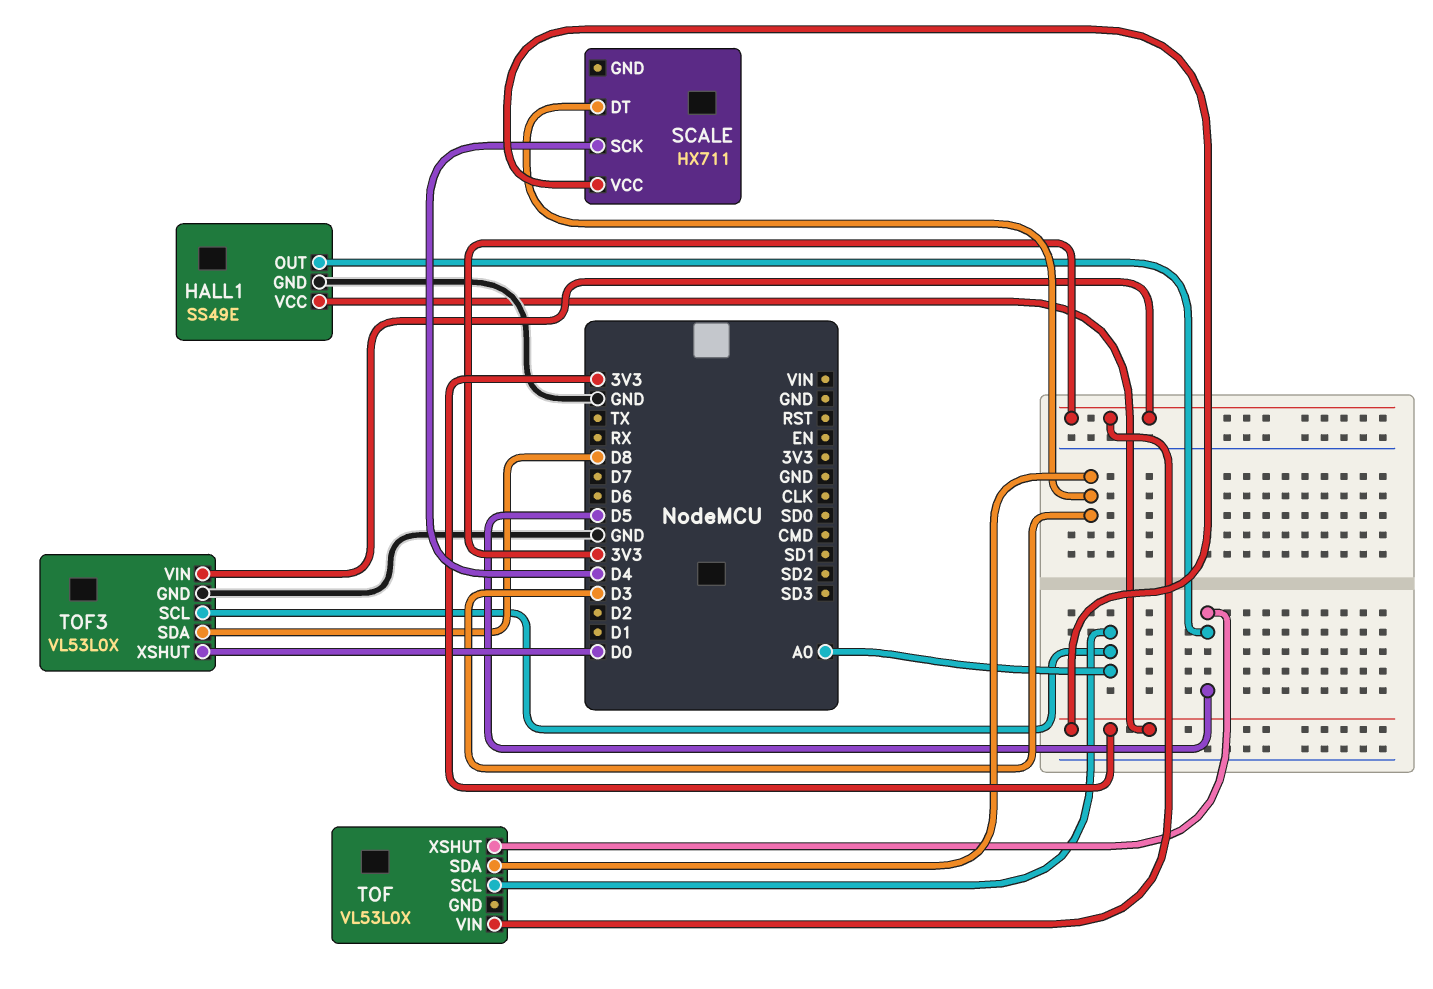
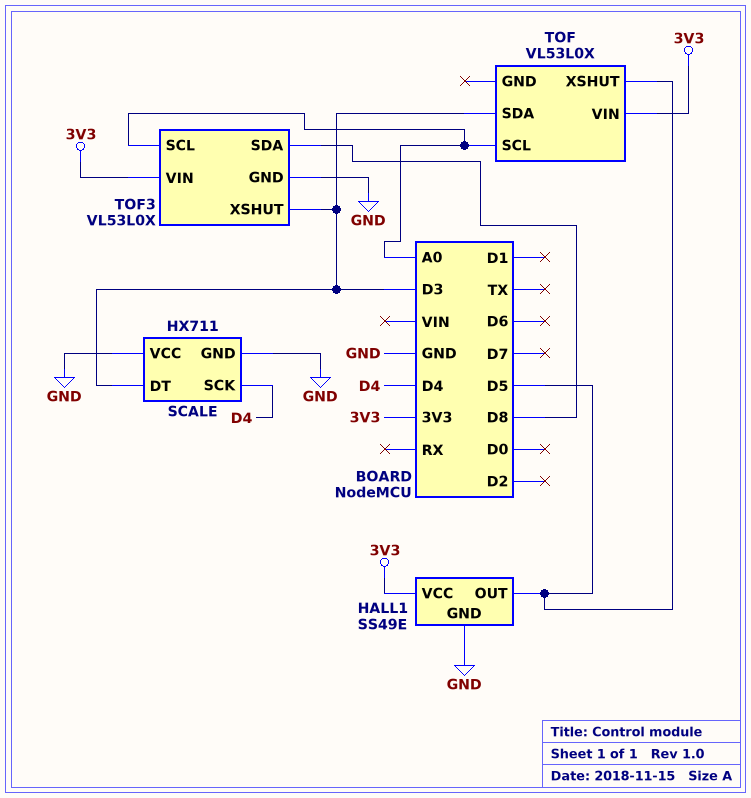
SCALE pin GND: none -> GND
SCALE pin VCC: 3V3 -> GND
TOF3 pin XSHUT: D0 -> D3

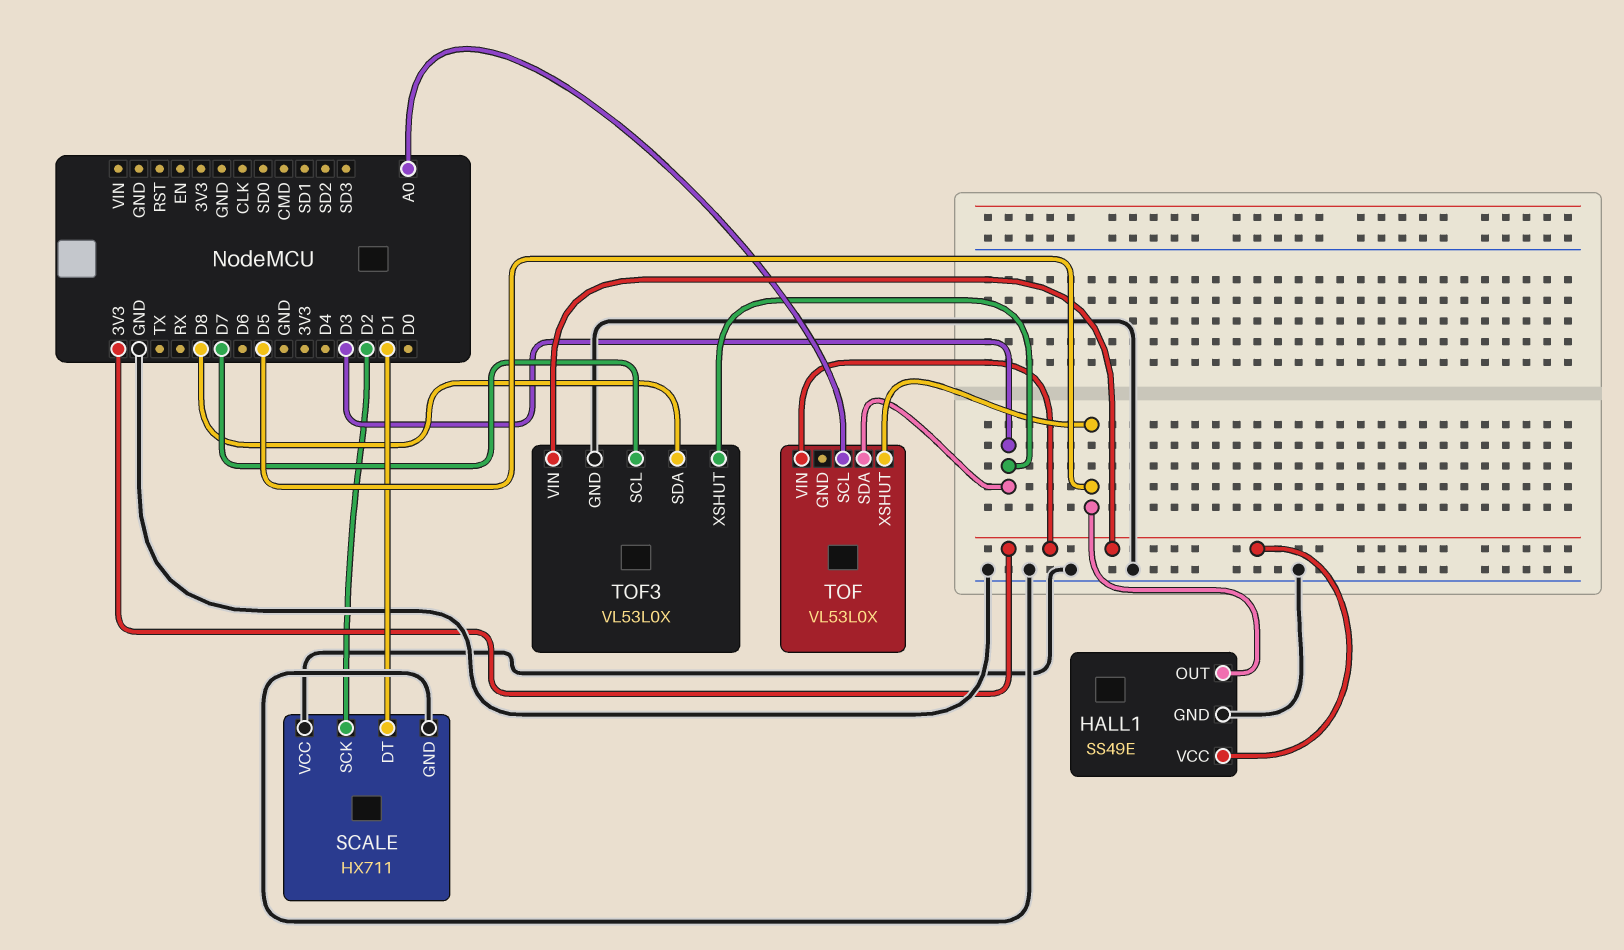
SCALE pin DT: D3 -> D1
SCALE pin SCK: D4 -> D2
TOF3 pin SCL: A0 -> D7

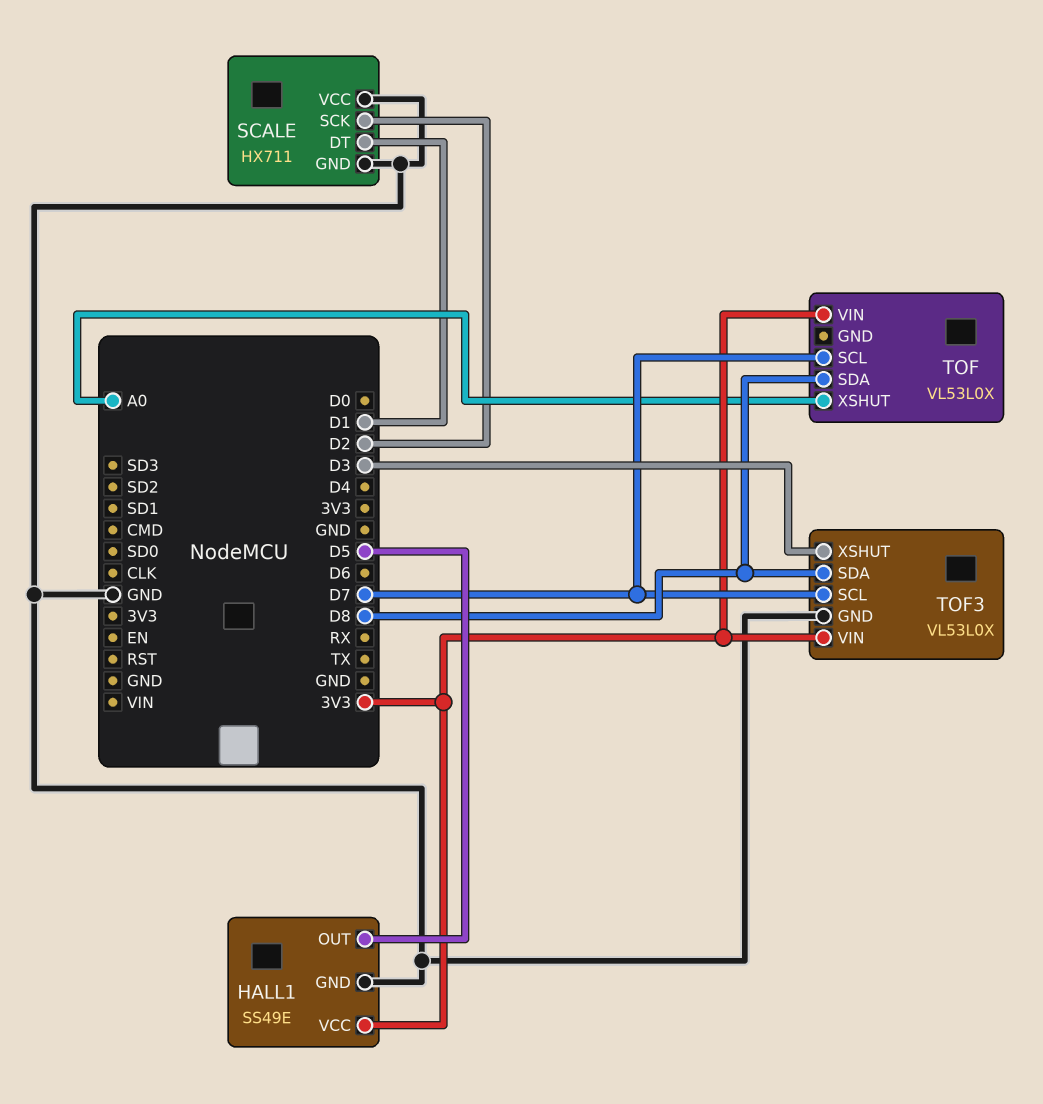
TOF pin SCL: A0 -> D7
TOF pin SDA: D3 -> D8
TOF pin XSHUT: D5 -> A0

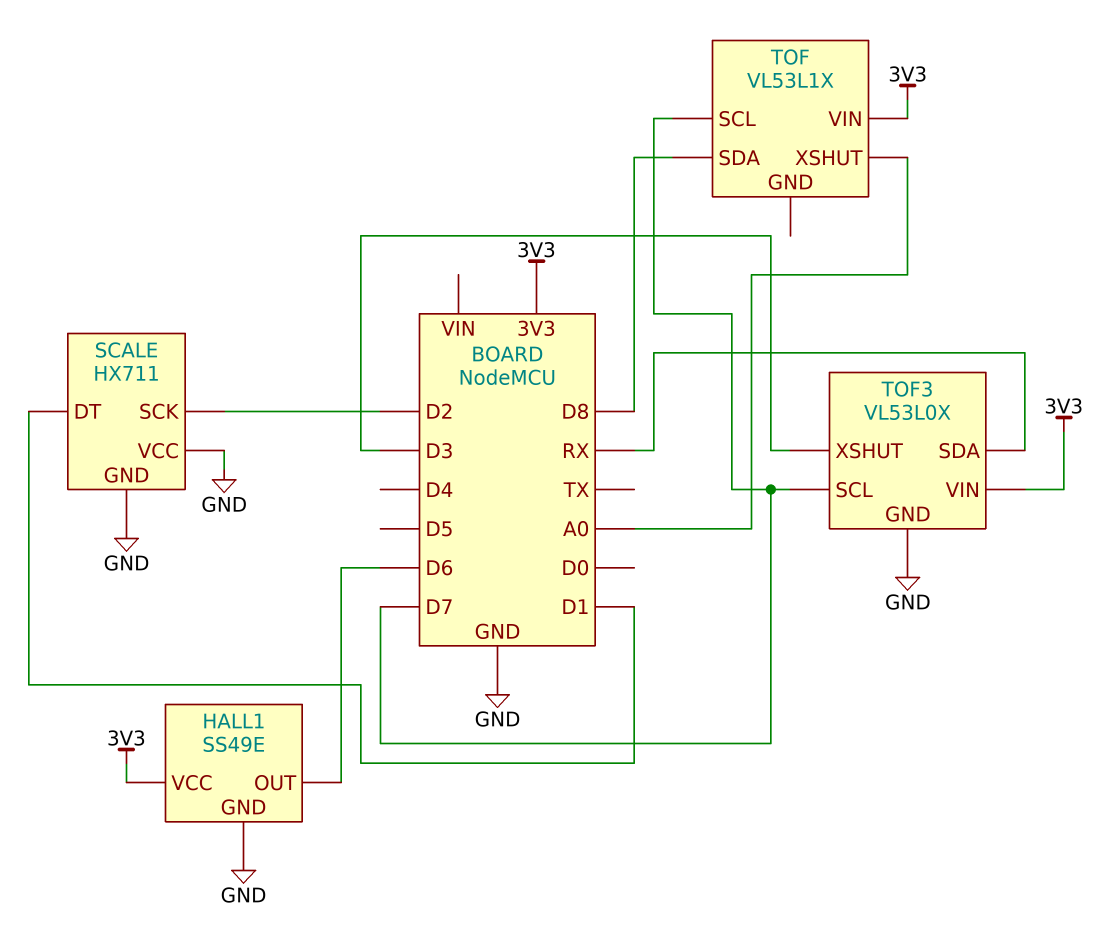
HALL1 pin OUT: D5 -> D6
TOF: VL53L0X -> VL53L1X
TOF3 pin SDA: D8 -> RX

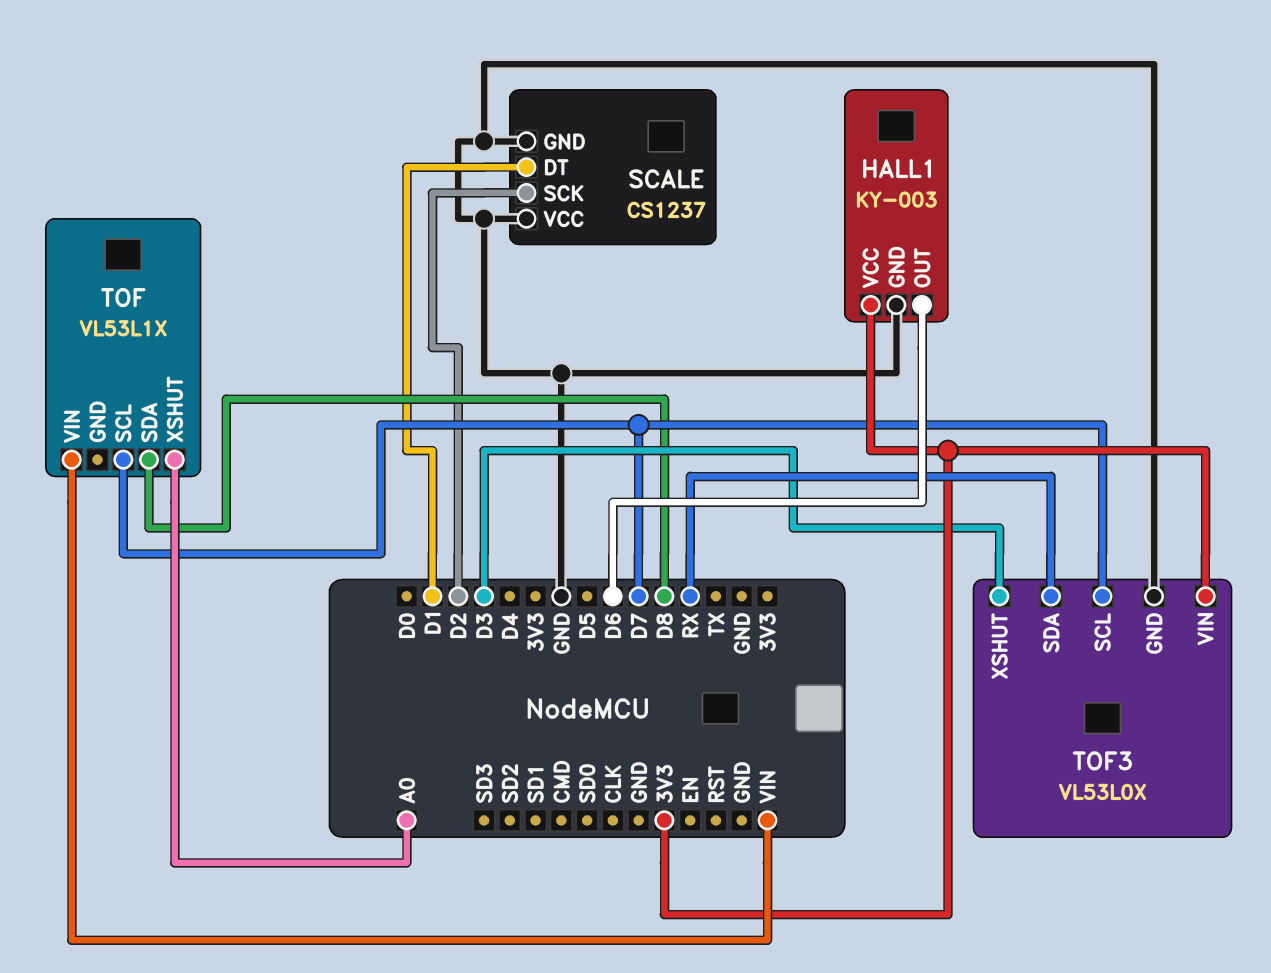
HALL1: SS49E -> KY-003
SCALE: HX711 -> CS1237
TOF pin VIN: 3V3 -> VIN

